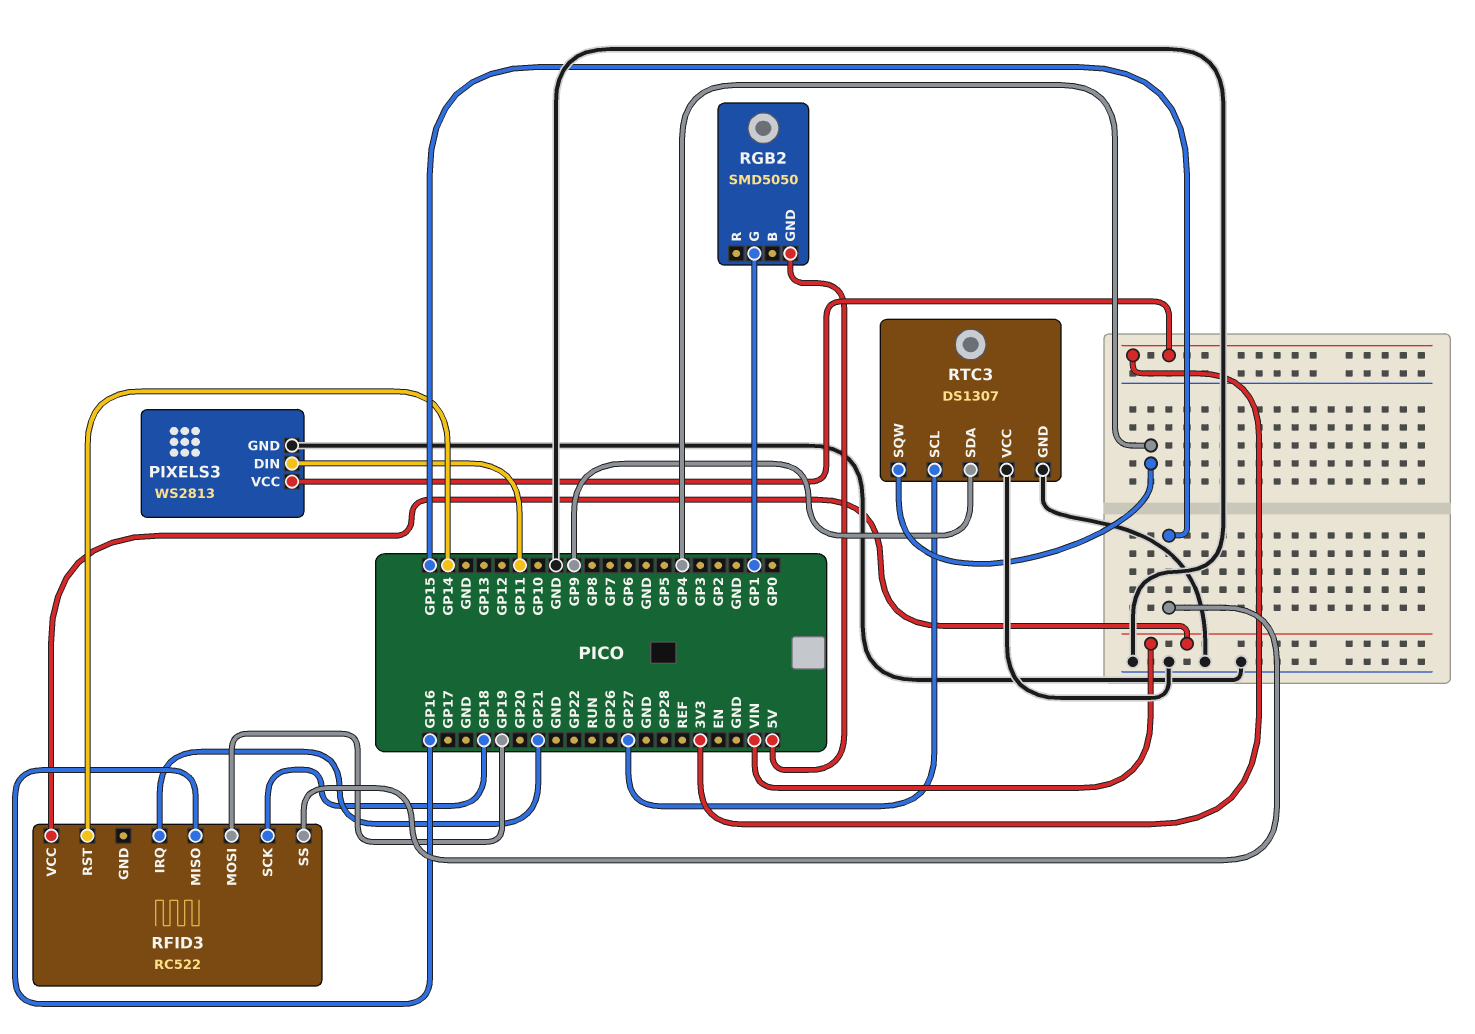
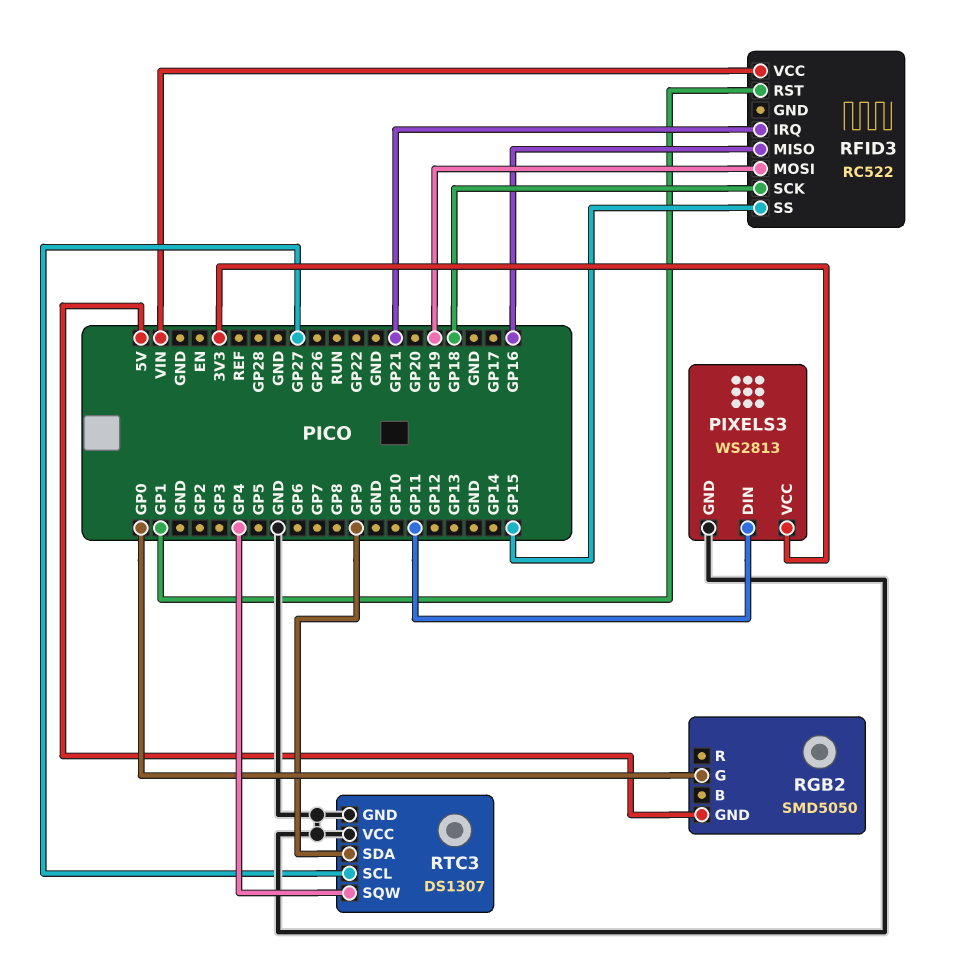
RFID3 pin RST: GP14 -> GP1
RGB2 pin G: GP1 -> GP0

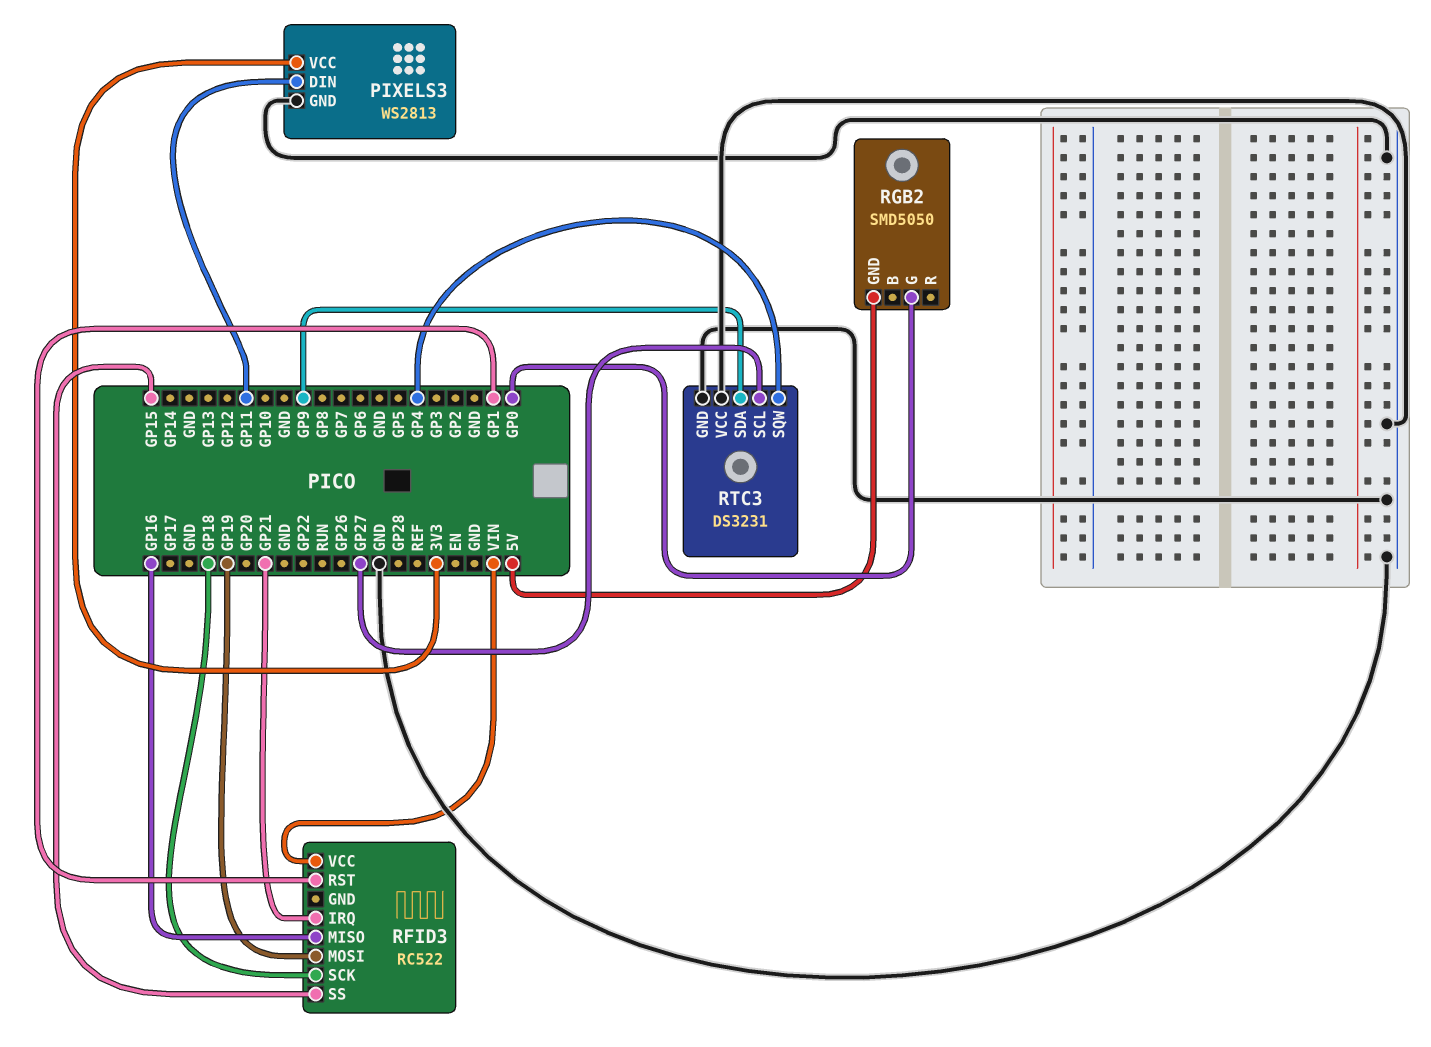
RTC3: DS1307 -> DS3231

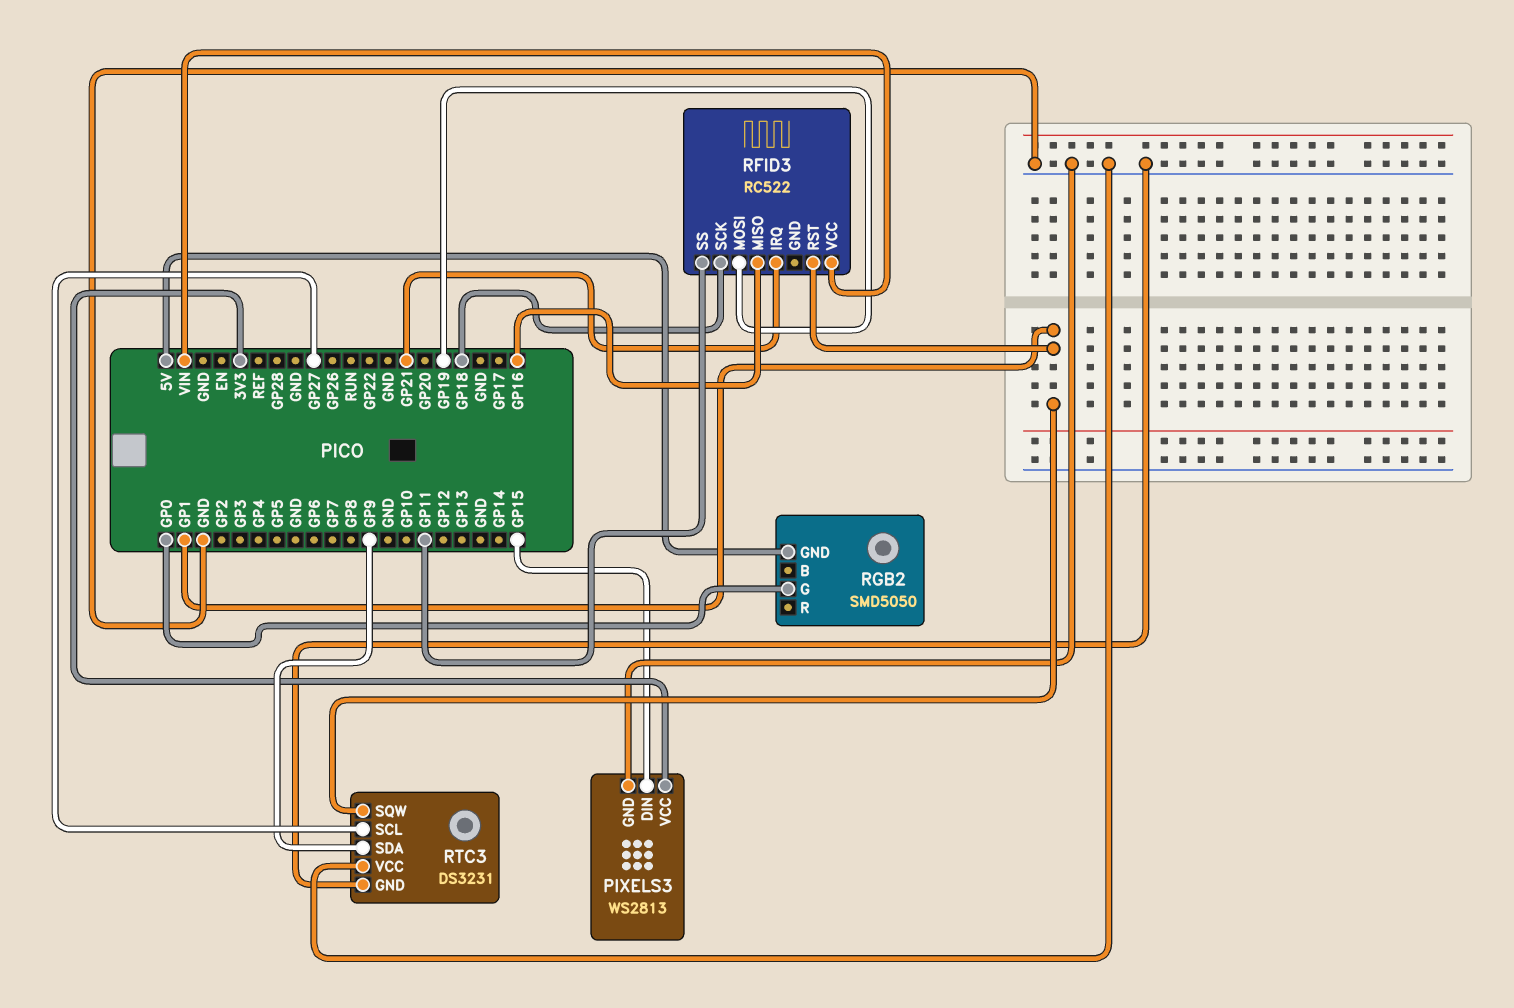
PIXELS3 pin DIN: GP11 -> GP15
RFID3 pin SS: GP15 -> GP11
RTC3 pin SQW: GP4 -> GP1

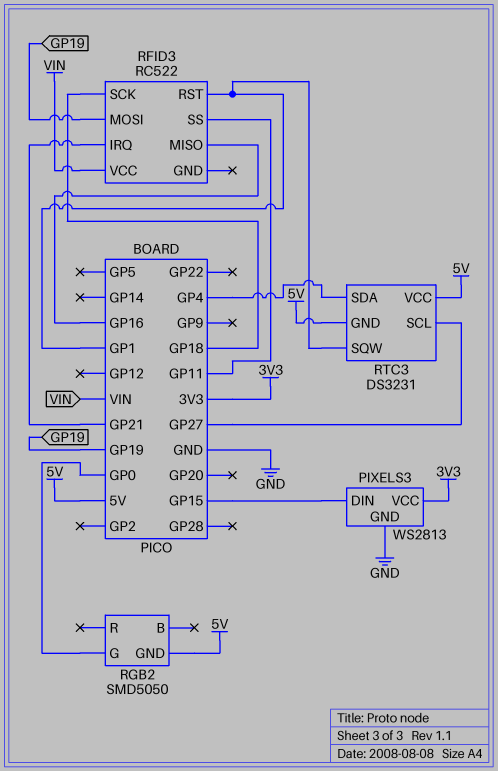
RTC3 pin GND: GND -> 5V
RTC3 pin SDA: GP9 -> GP4
RTC3 pin VCC: GND -> 5V

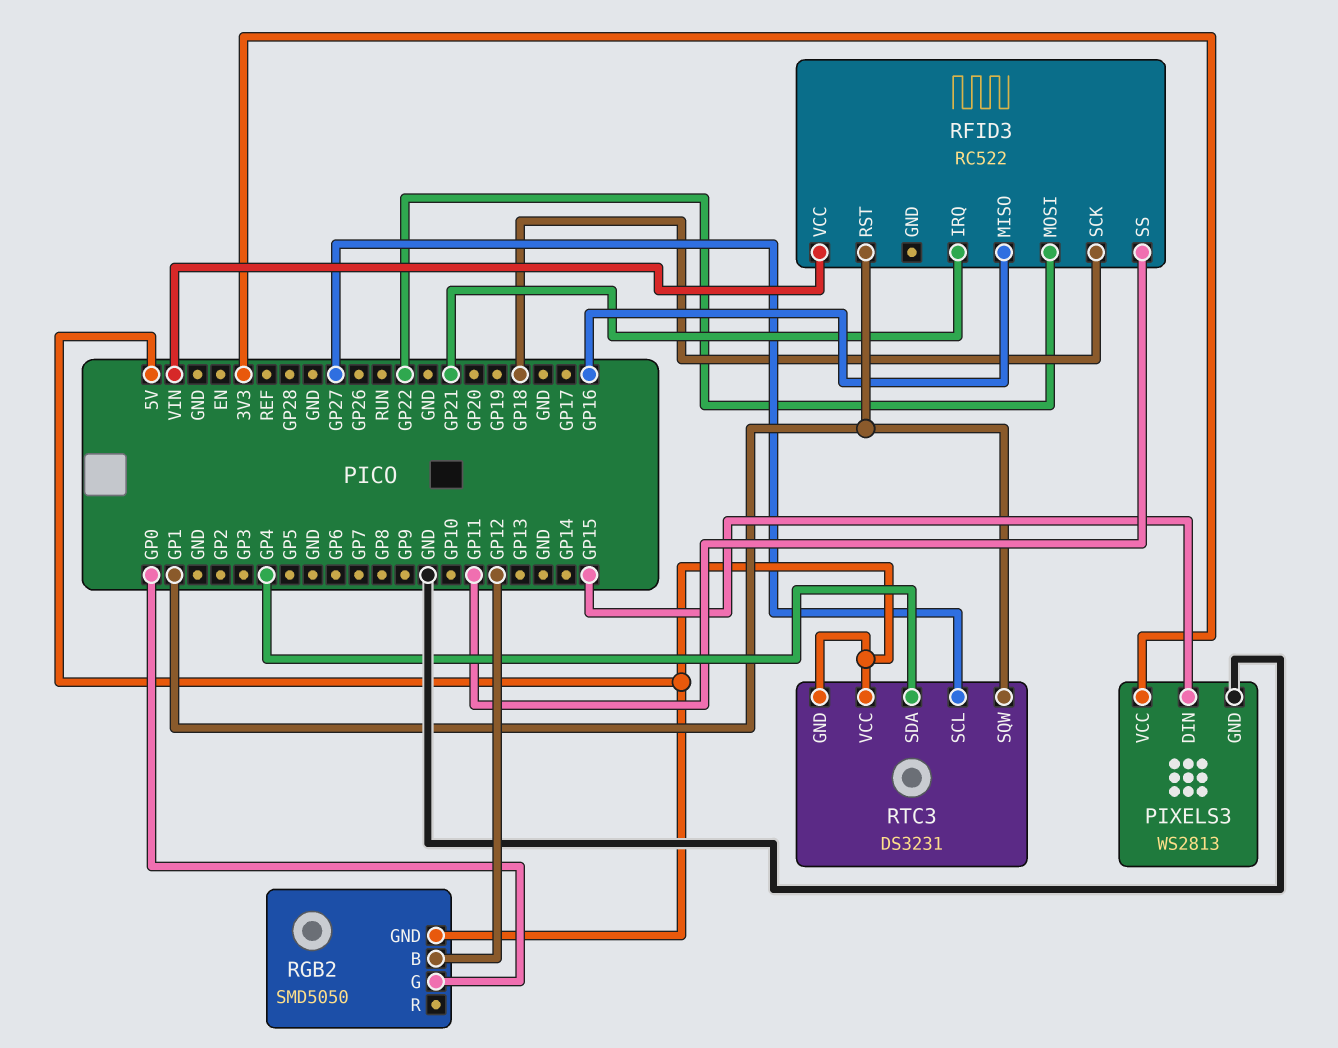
RFID3 pin MOSI: GP19 -> GP22
RGB2 pin B: none -> GP12

